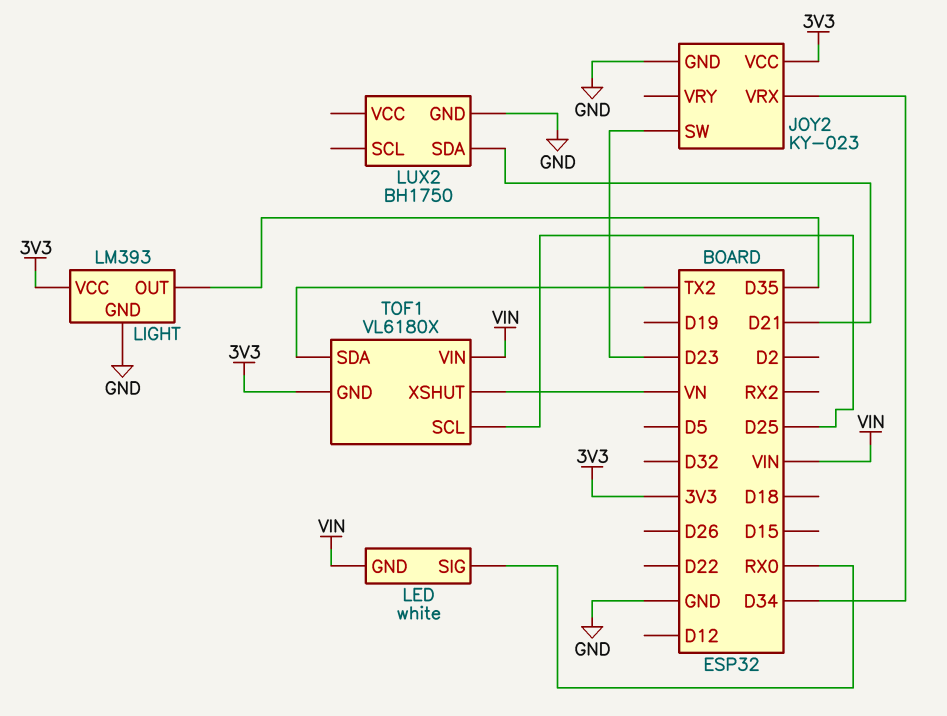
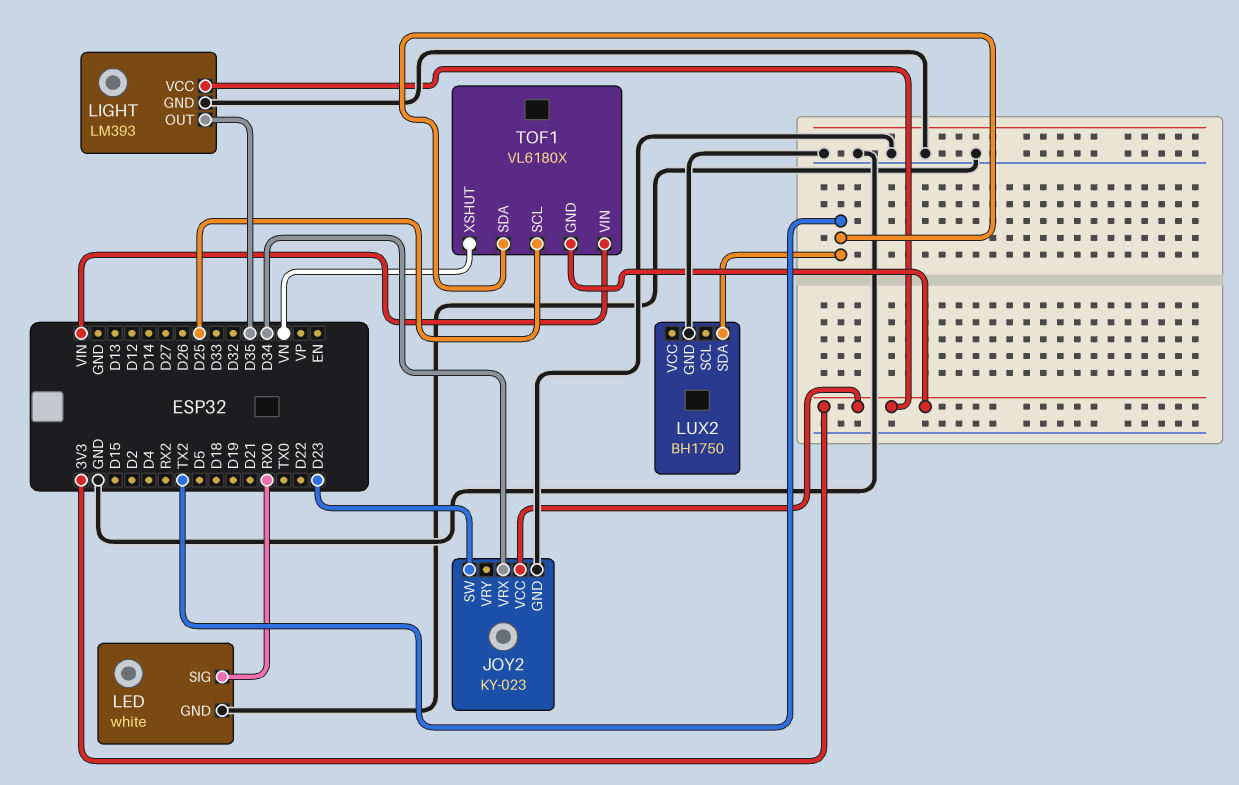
LED pin GND: VIN -> GND
LUX2 pin SDA: D21 -> TX2

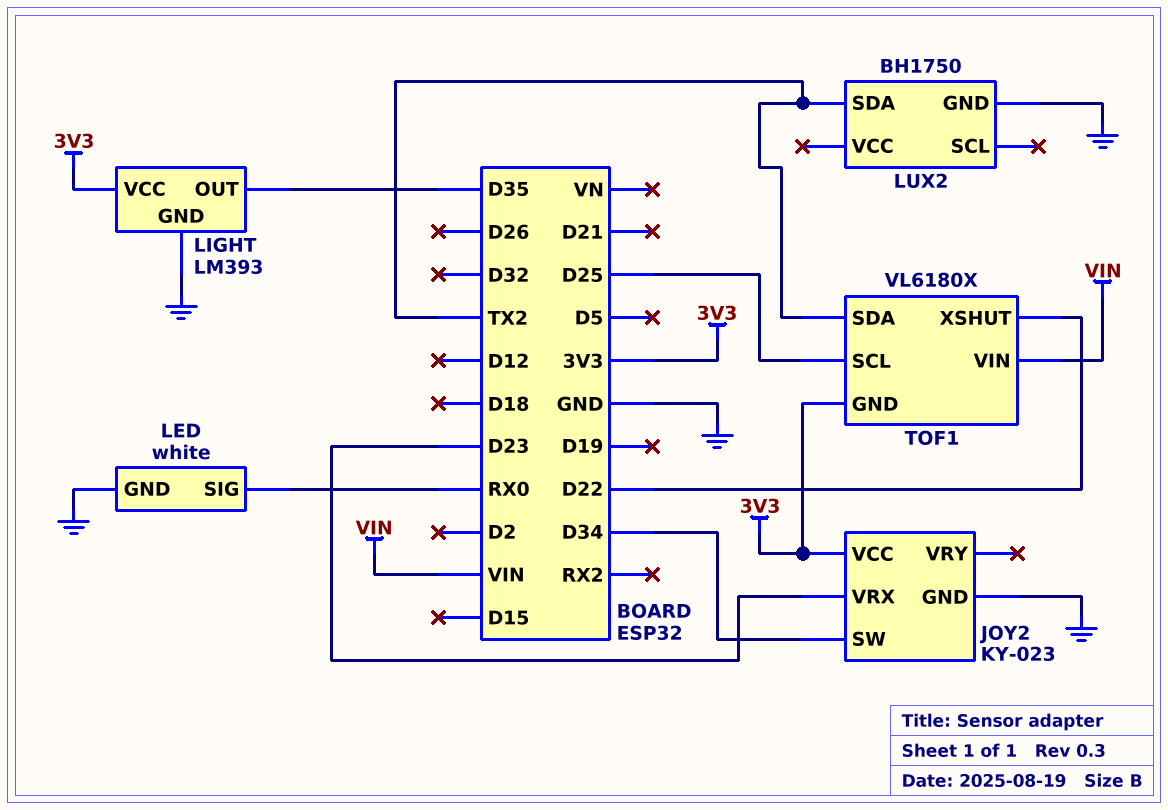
JOY2 pin SW: D23 -> D34
JOY2 pin VRX: D34 -> D23
TOF1 pin XSHUT: VN -> D22

